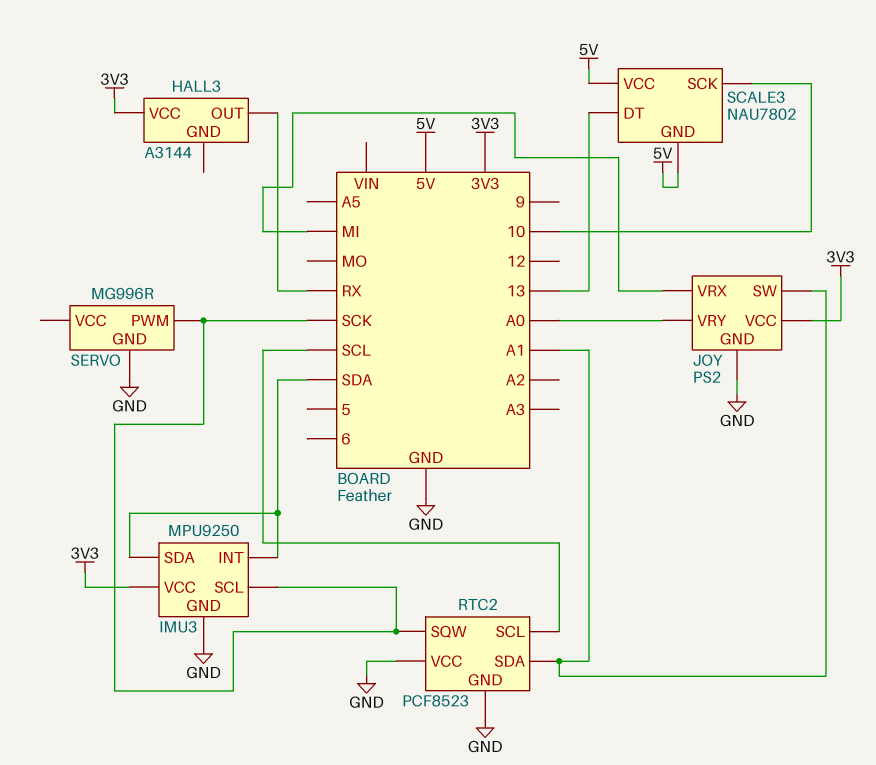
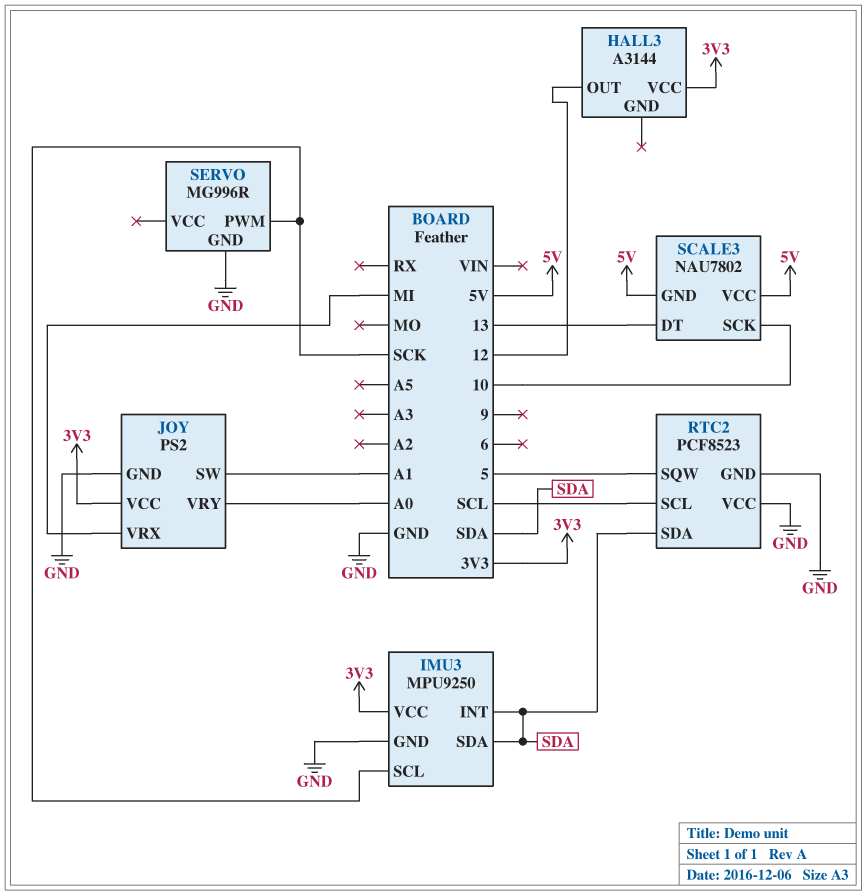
HALL3 pin OUT: RX -> 12
RTC2 pin SDA: A1 -> SDA
RTC2 pin SQW: SCK -> 5

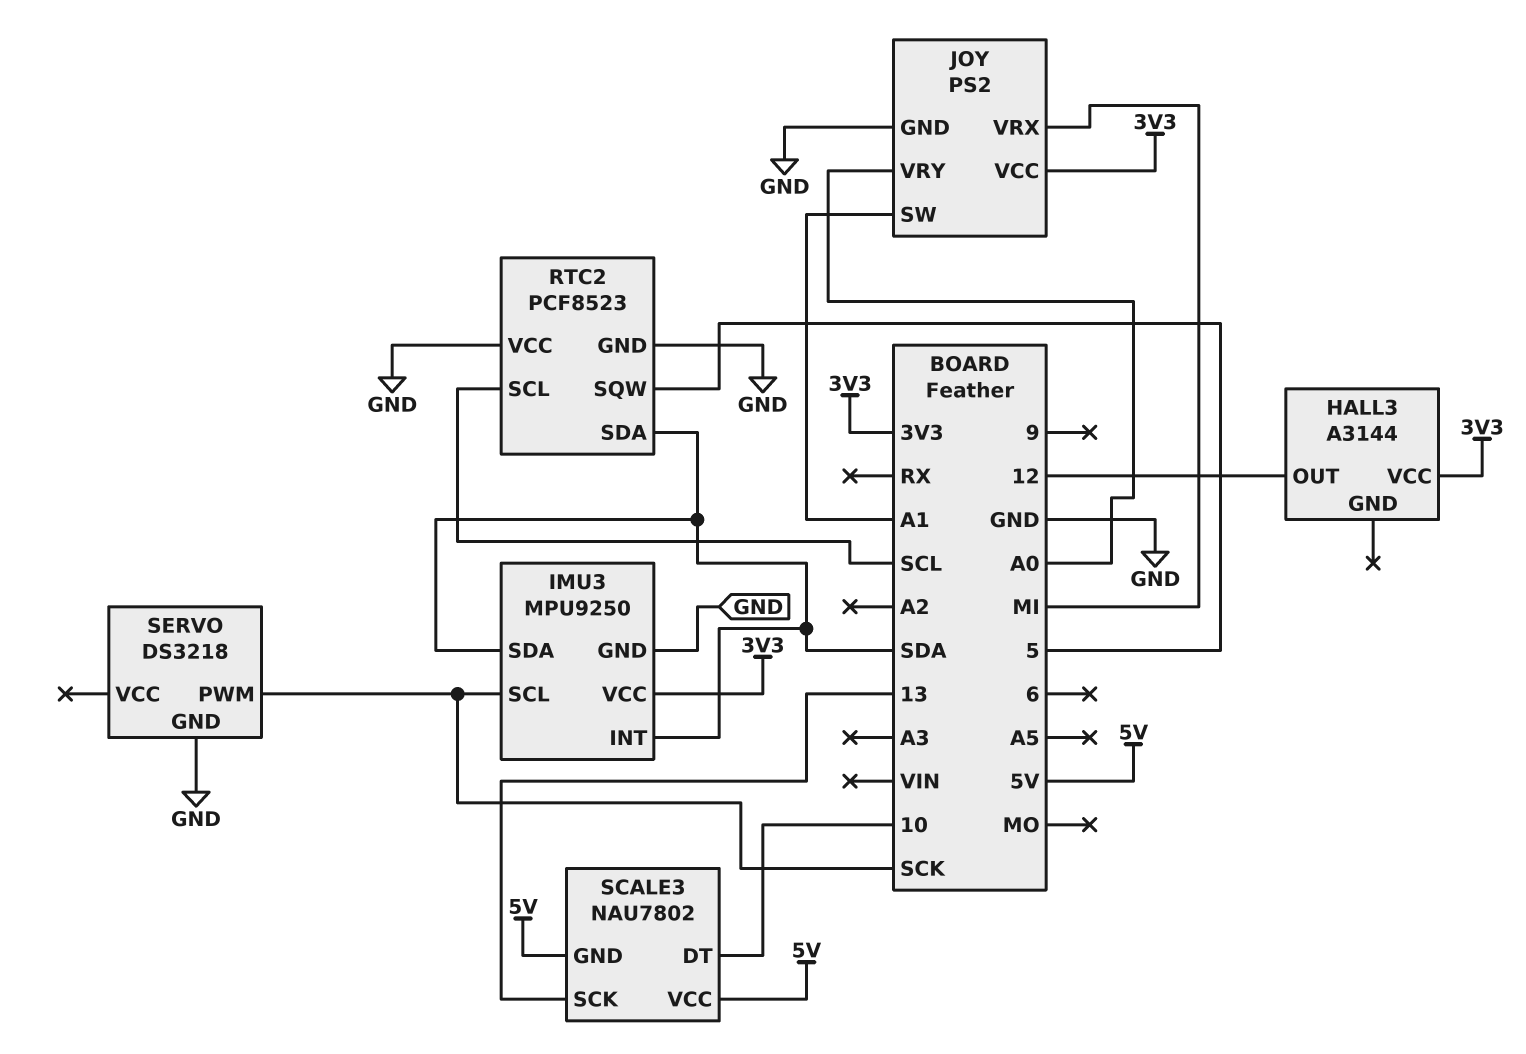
SCALE3 pin DT: 13 -> 10
SCALE3 pin SCK: 10 -> 13
SERVO: MG996R -> DS3218

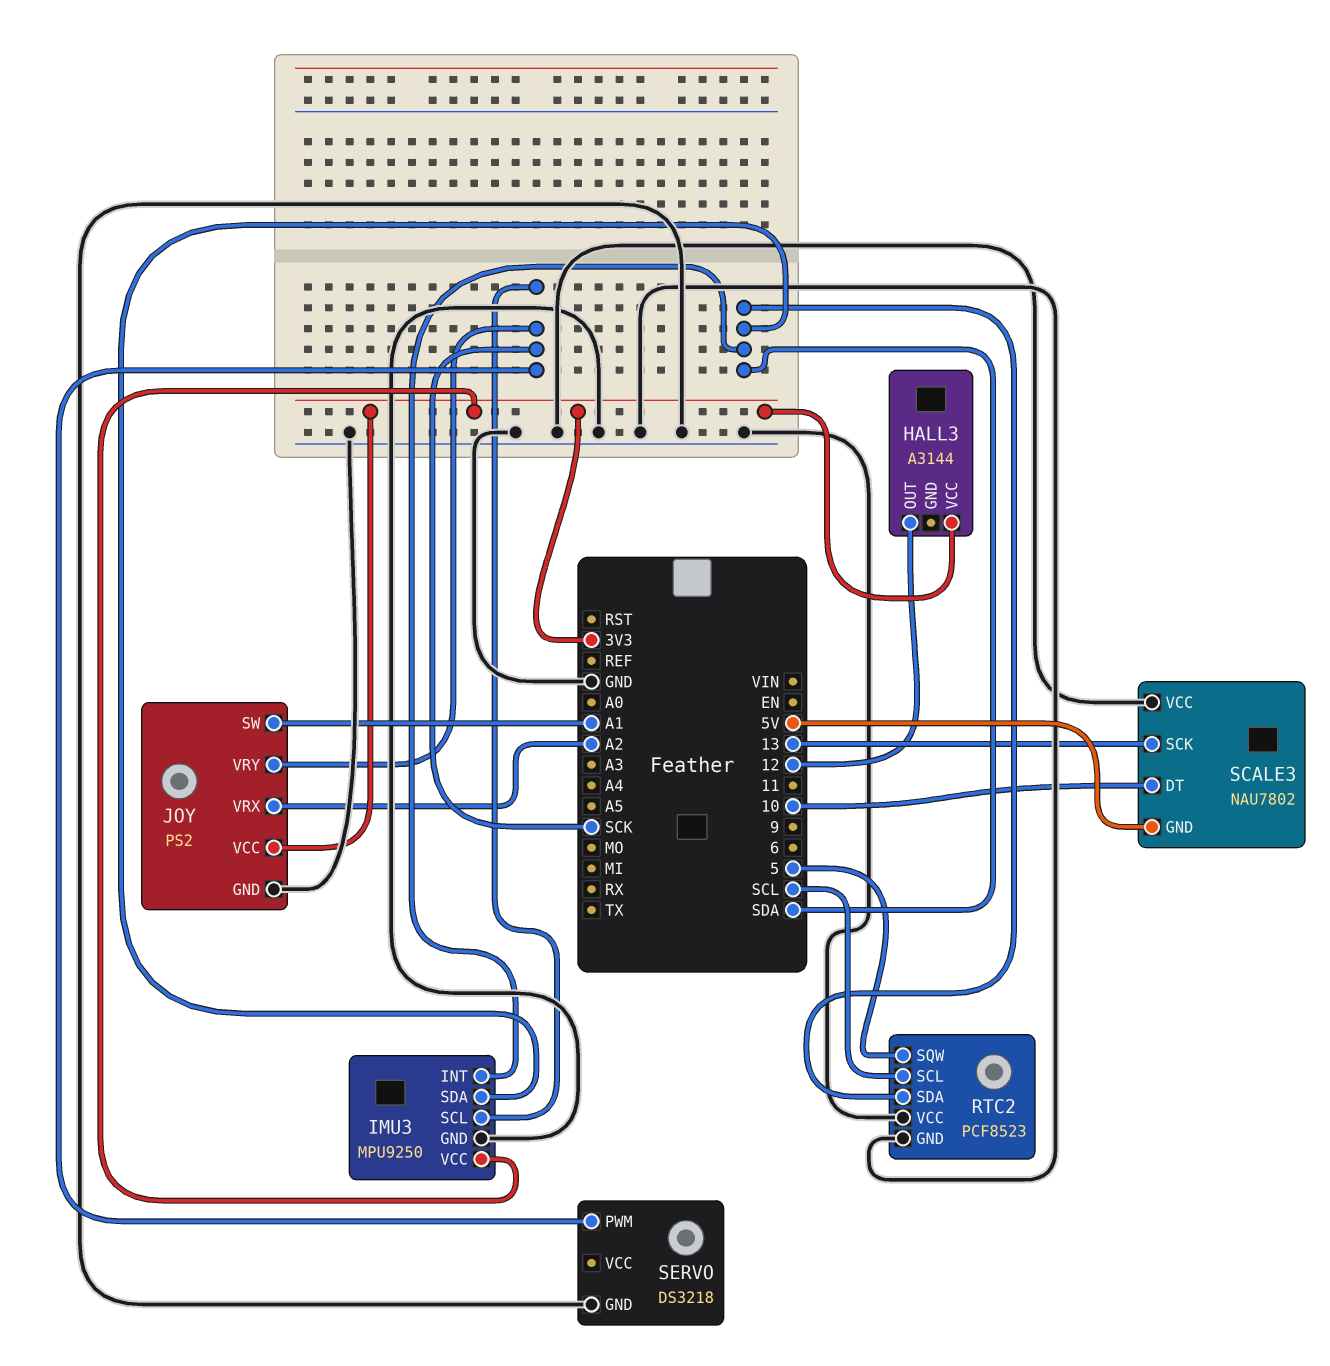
JOY pin VRX: MI -> A2
JOY pin VRY: A0 -> SCK
SCALE3 pin VCC: 5V -> GND

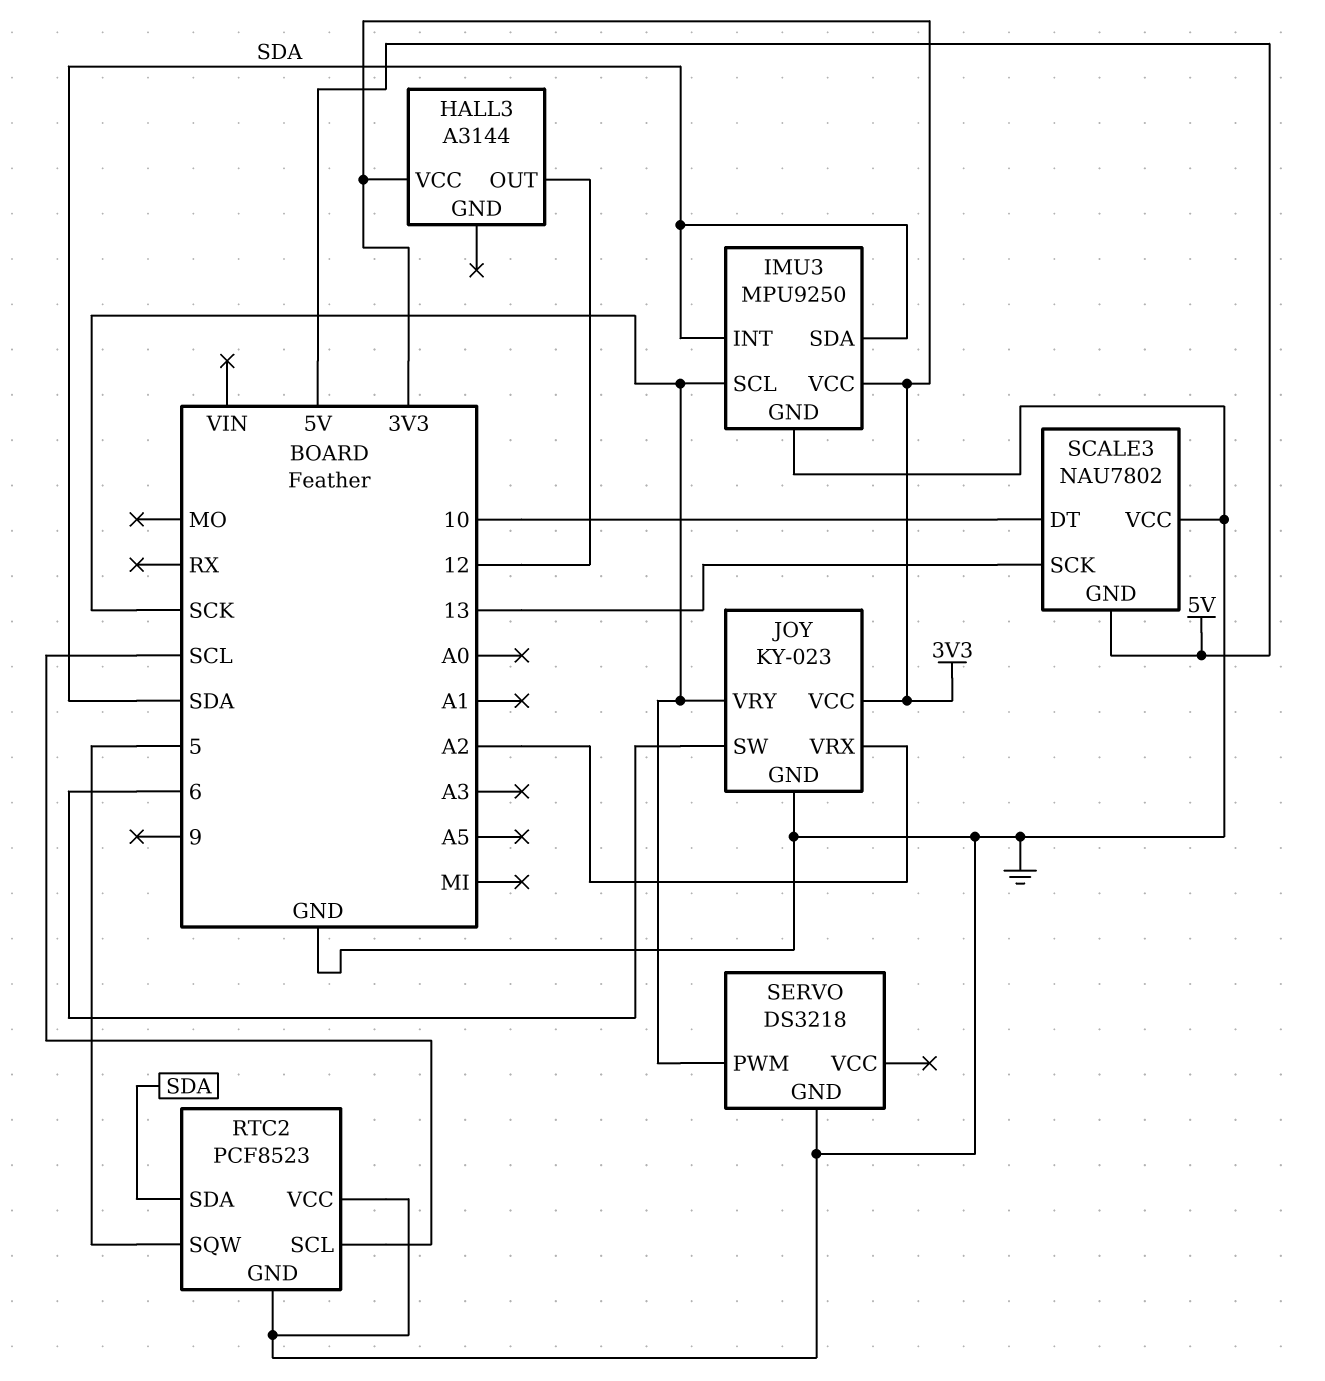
JOY: PS2 -> KY-023
JOY pin SW: A1 -> 6

